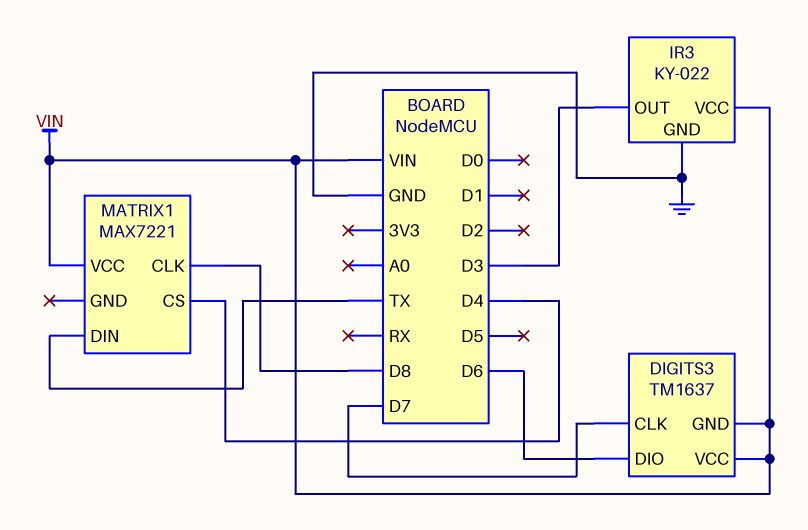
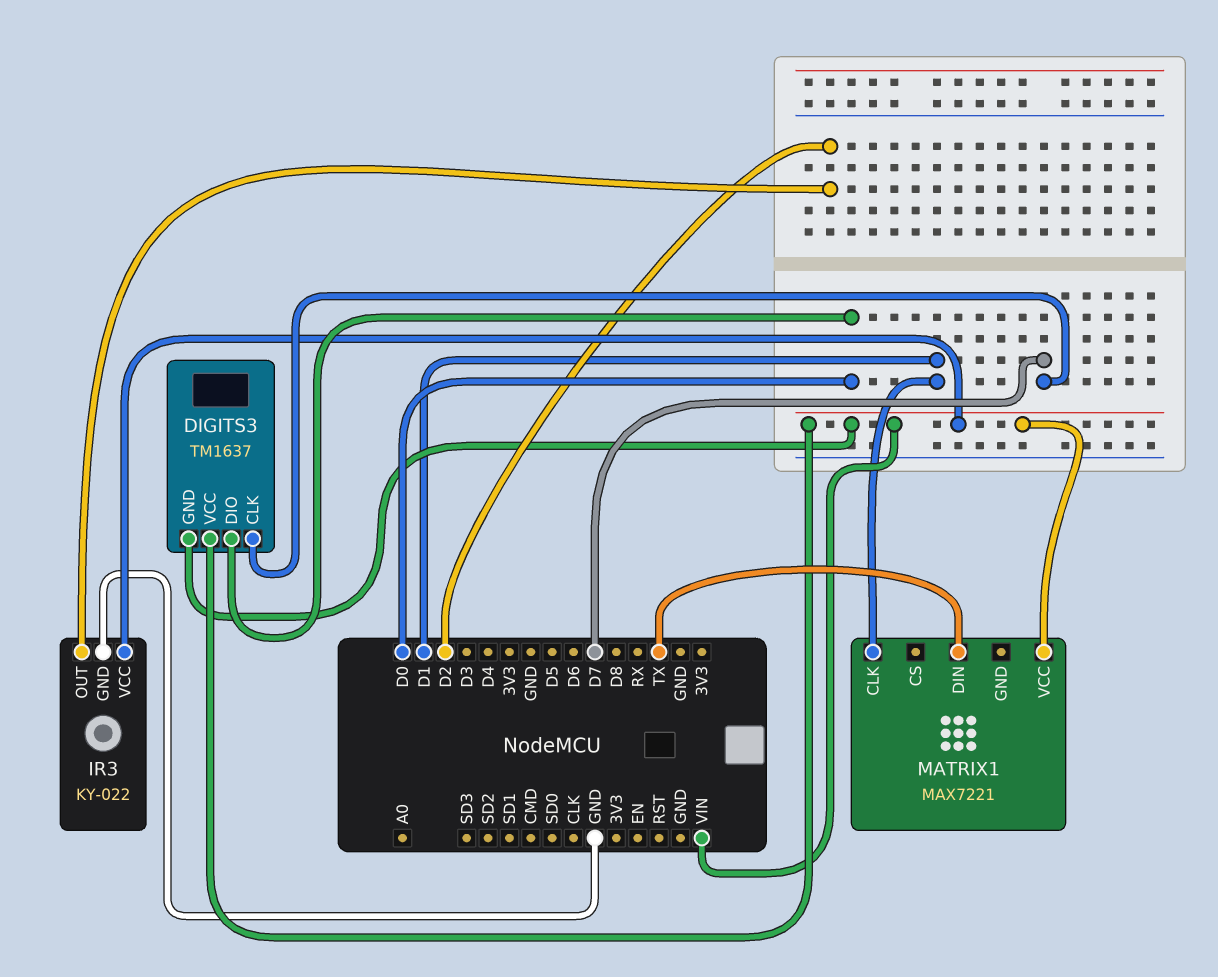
DIGITS3 pin DIO: D6 -> D0
IR3 pin OUT: D3 -> D2
MATRIX1 pin CLK: D8 -> D1
MATRIX1 pin CS: D4 -> none

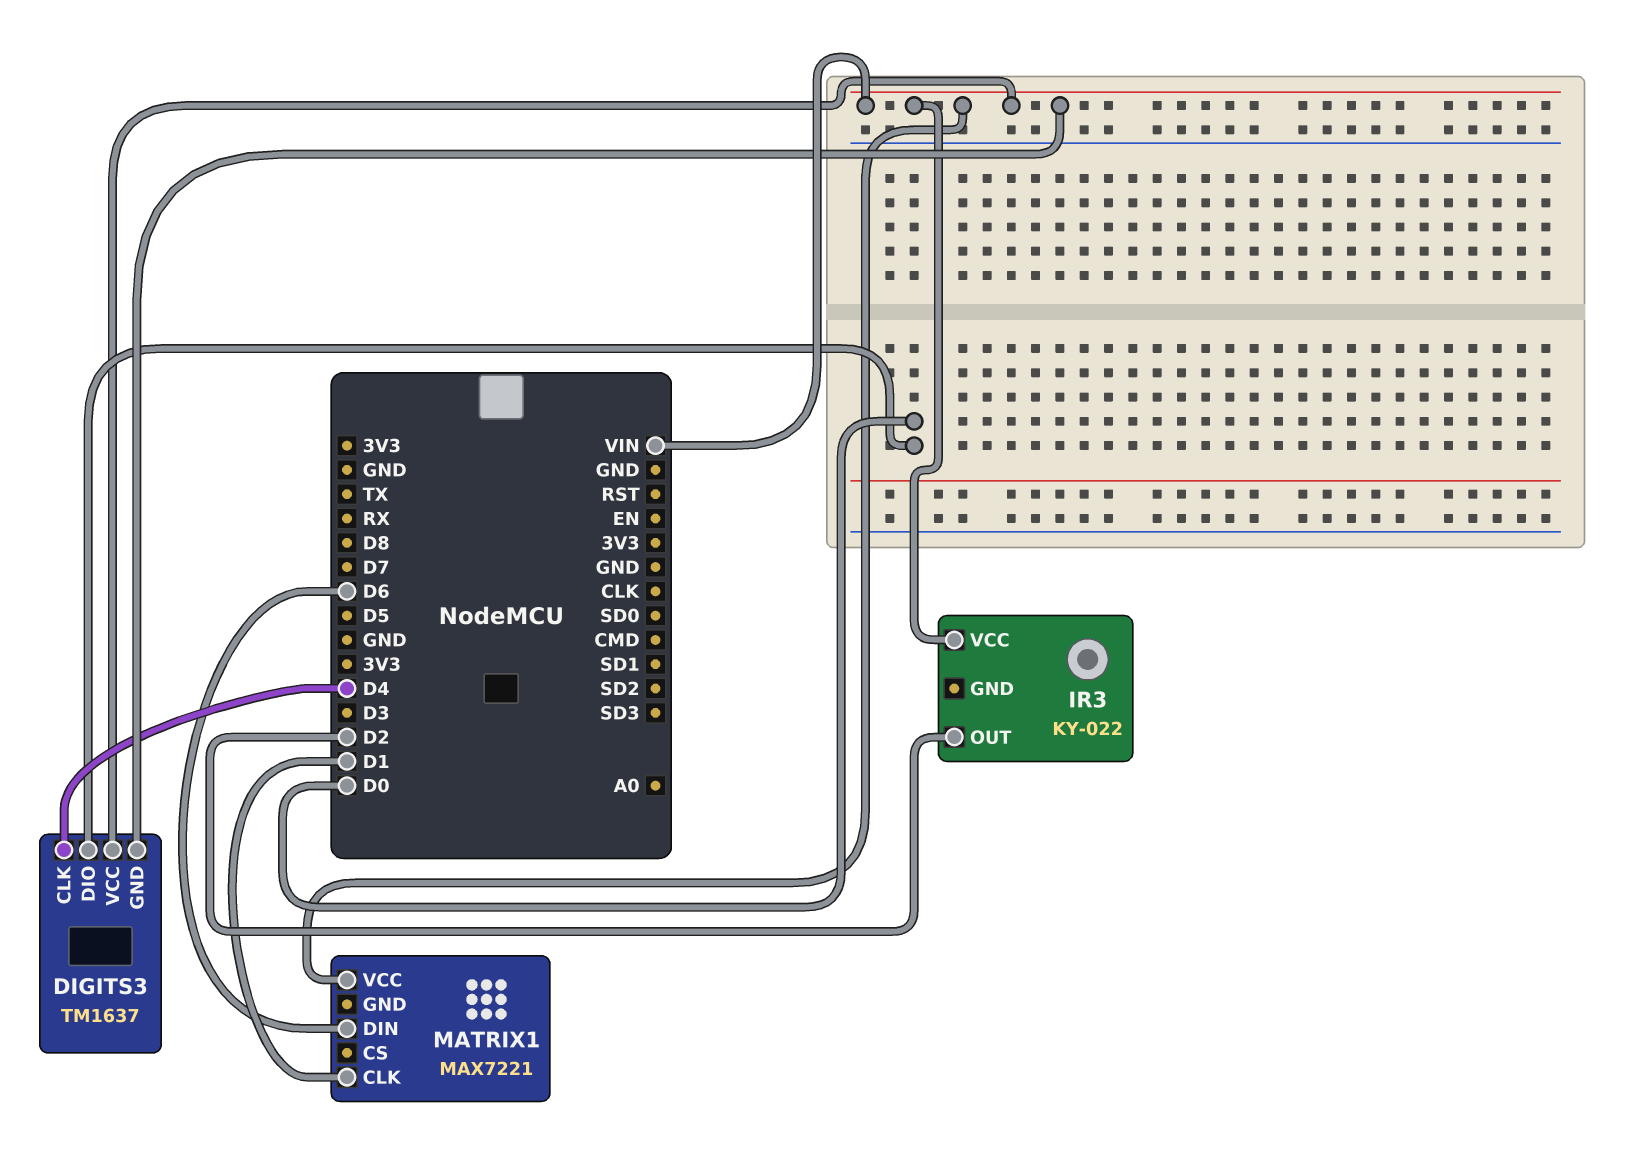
DIGITS3 pin CLK: D7 -> D4
IR3 pin GND: GND -> none
MATRIX1 pin DIN: TX -> D6

